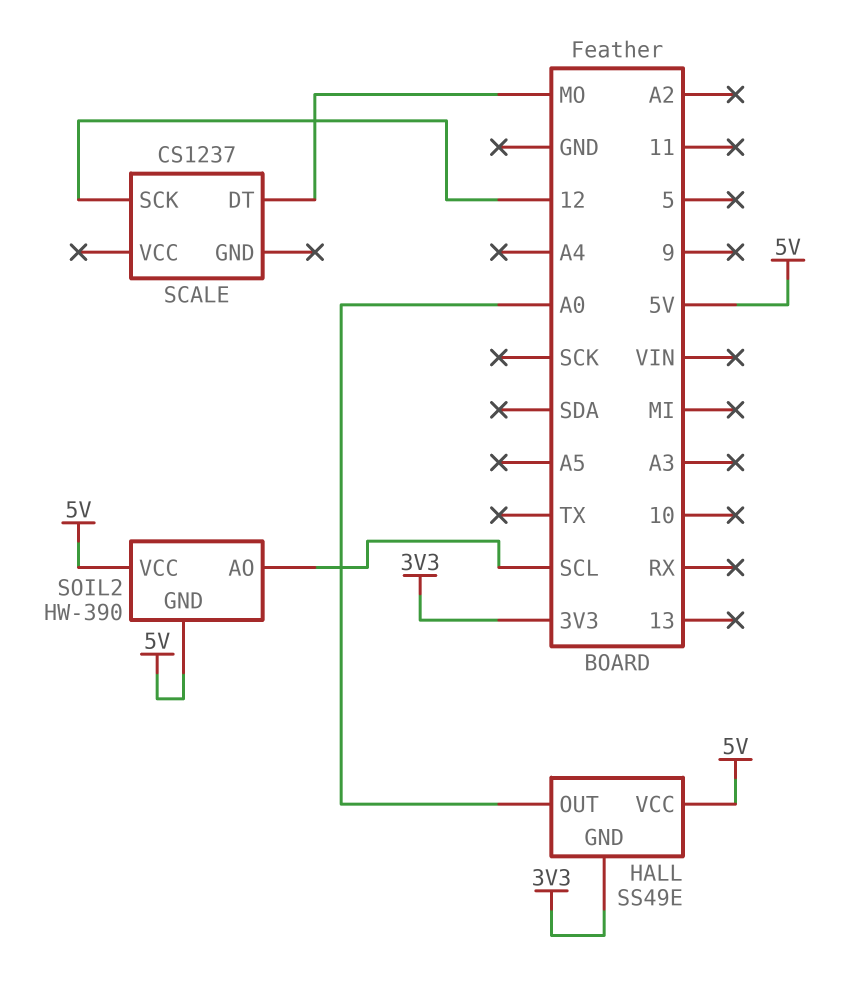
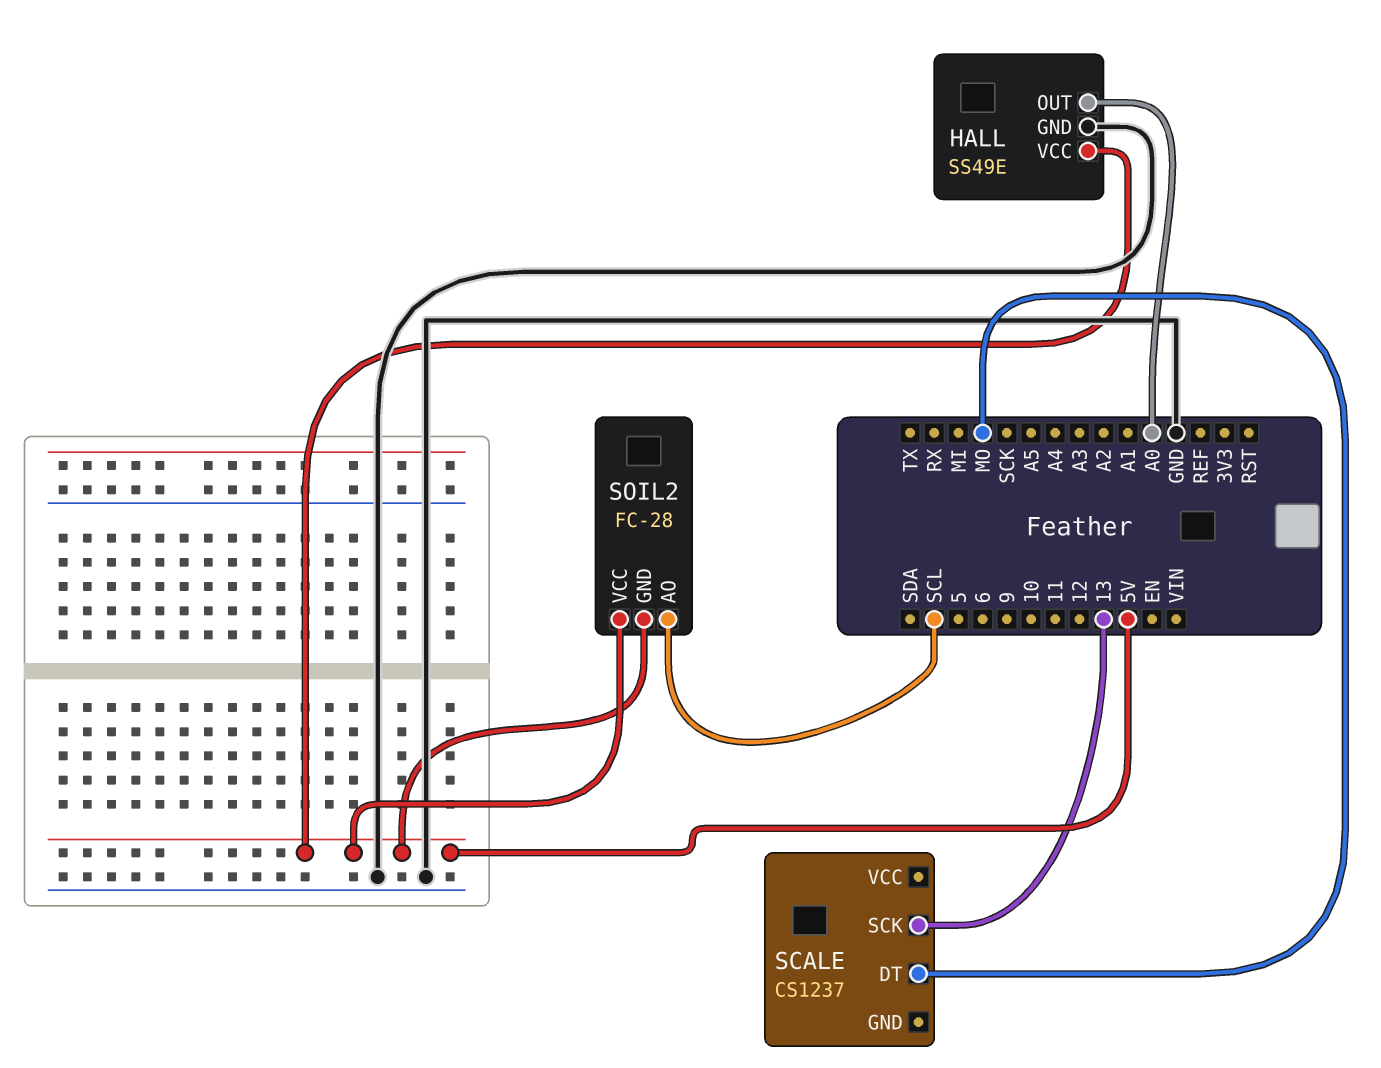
HALL pin GND: 3V3 -> GND
SCALE pin SCK: 12 -> 13
SOIL2: HW-390 -> FC-28

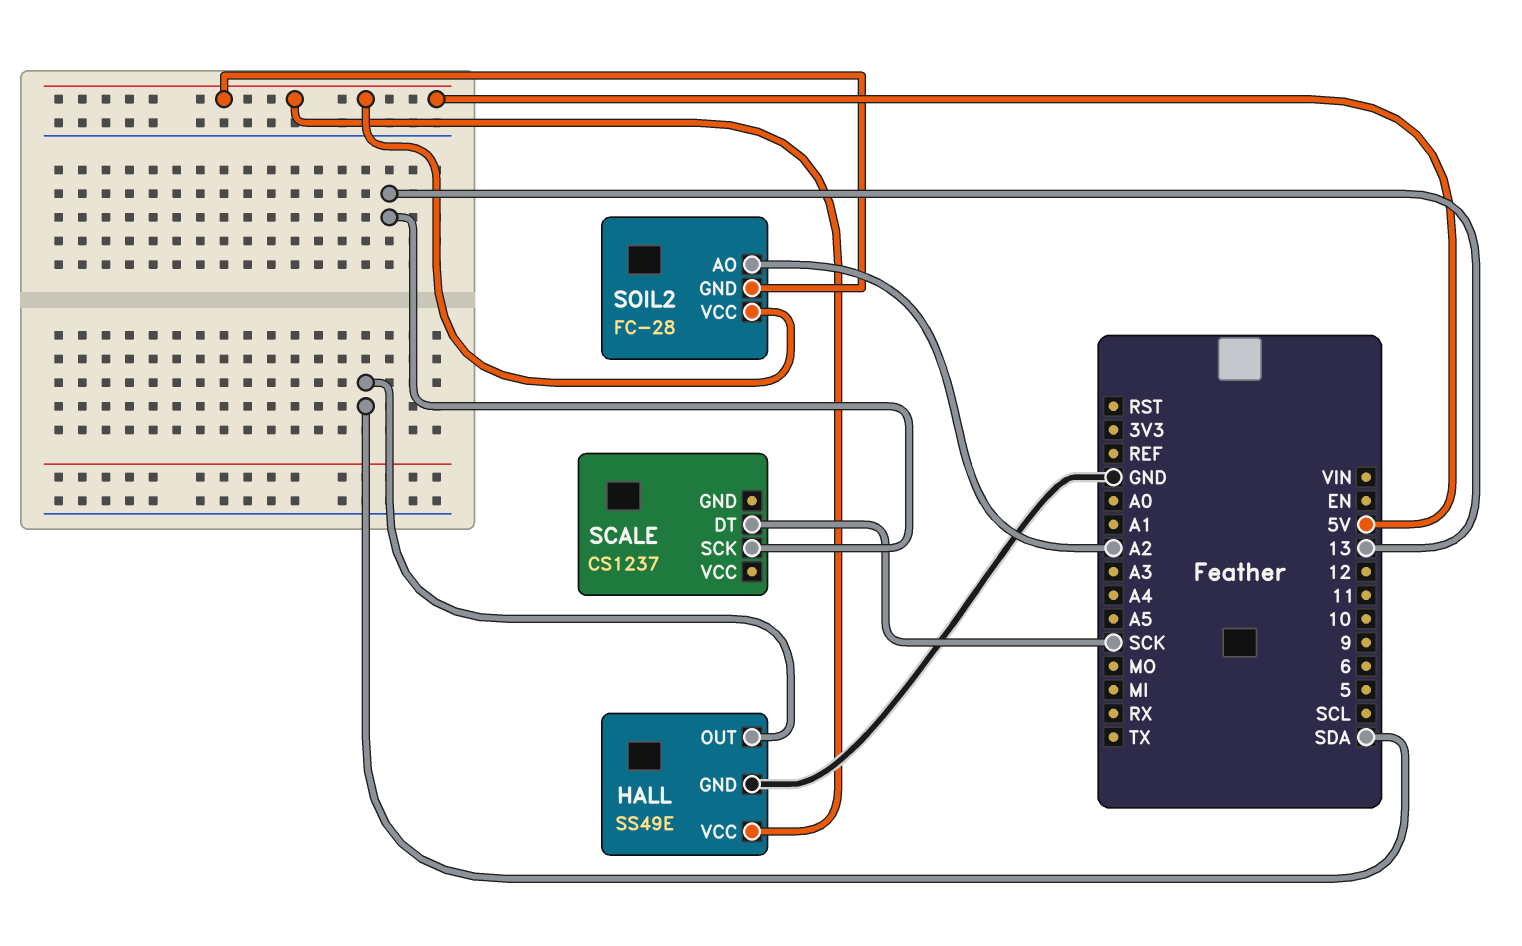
HALL pin OUT: A0 -> SDA
SCALE pin DT: MO -> SCK
SOIL2 pin AO: SCL -> A2

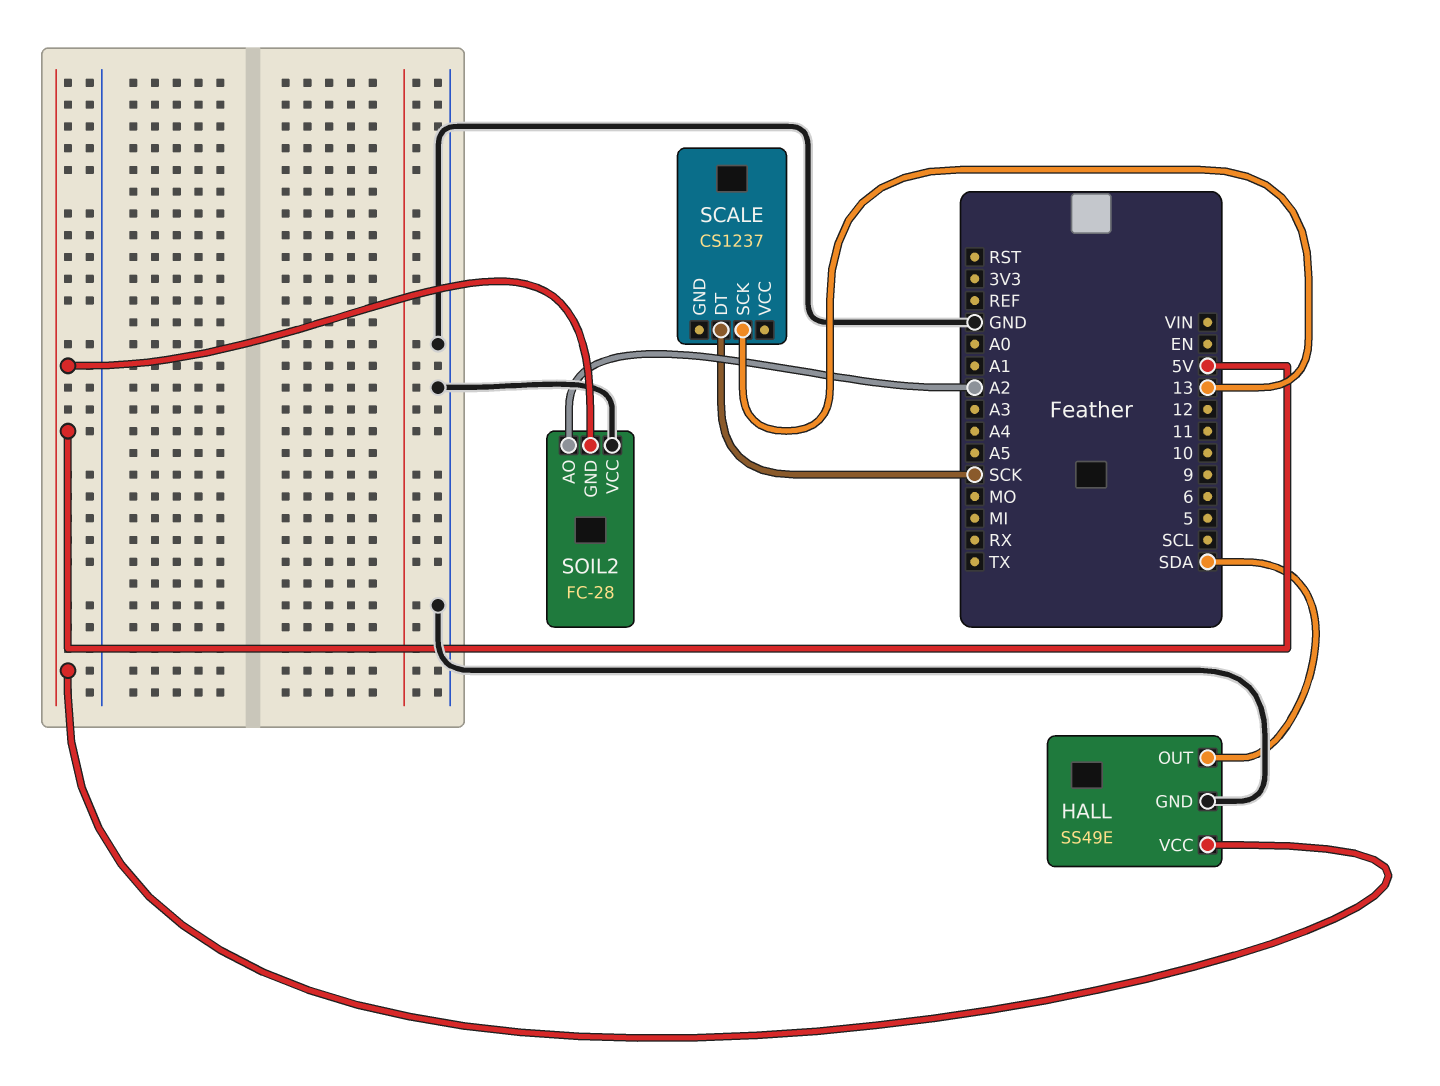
SOIL2 pin VCC: 5V -> GND

